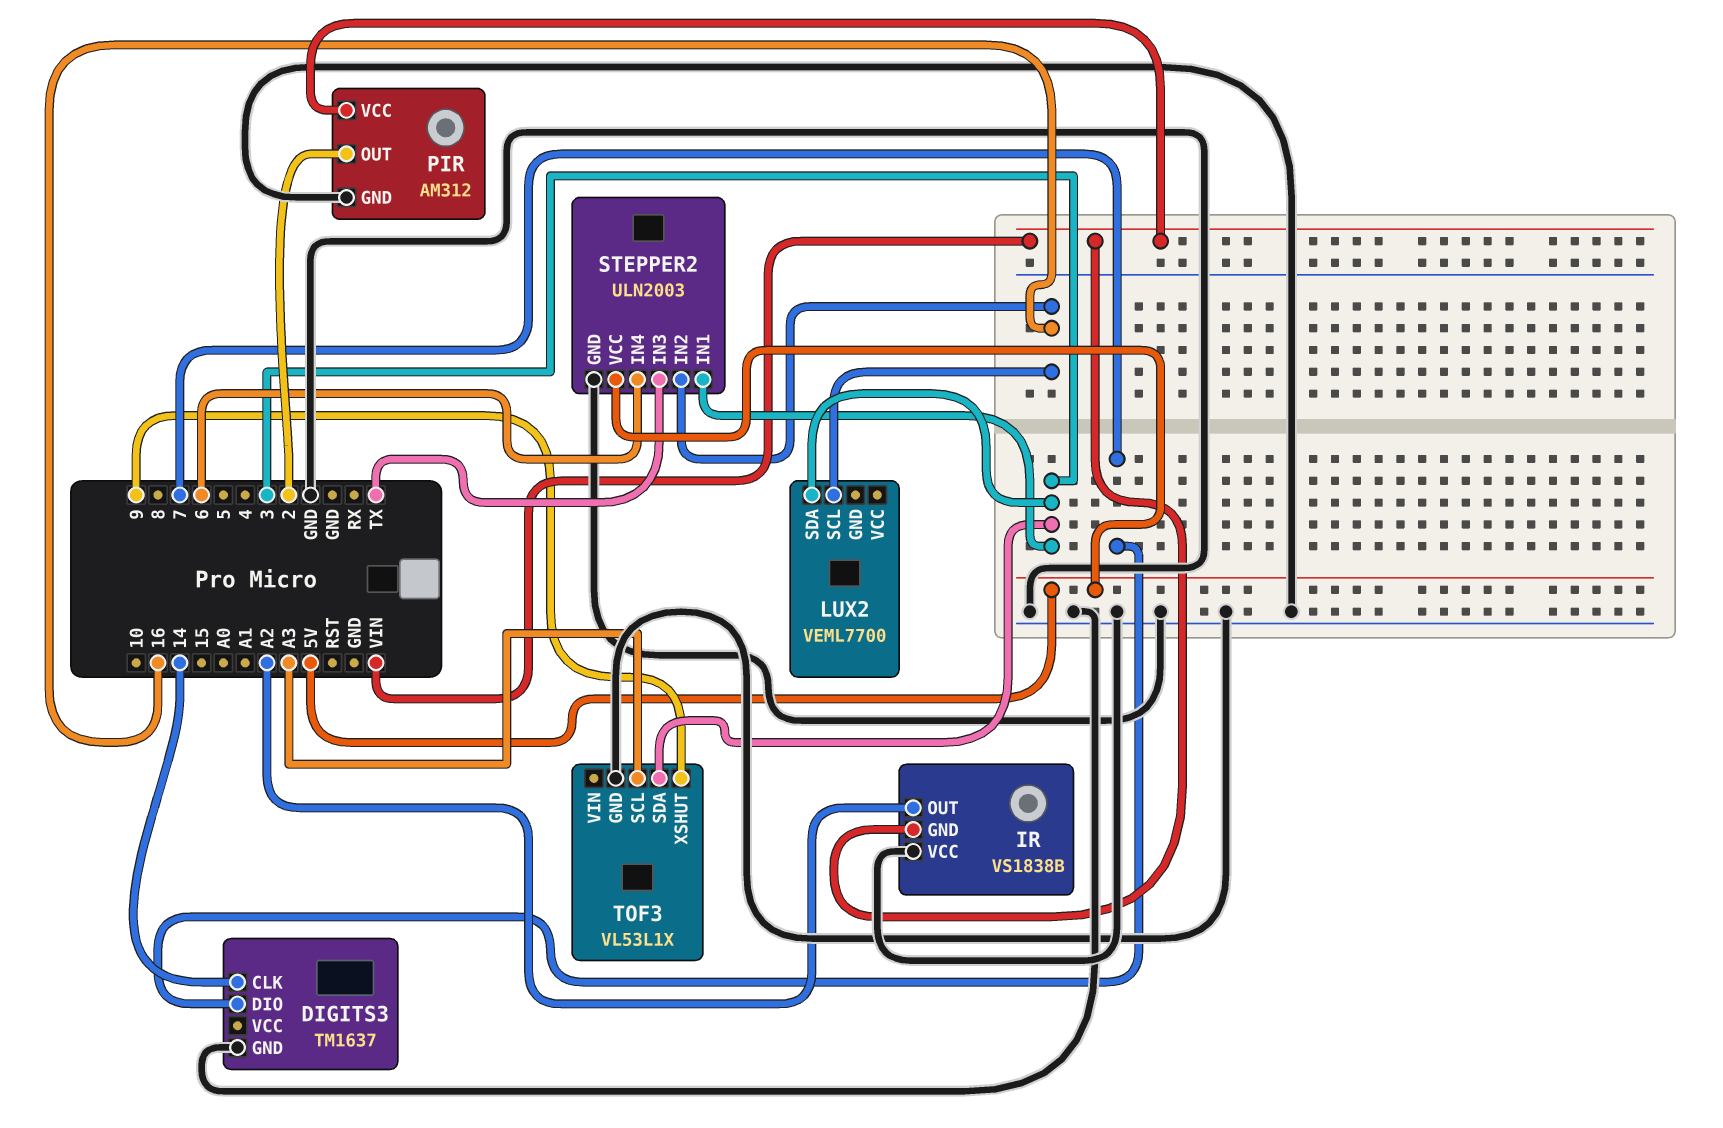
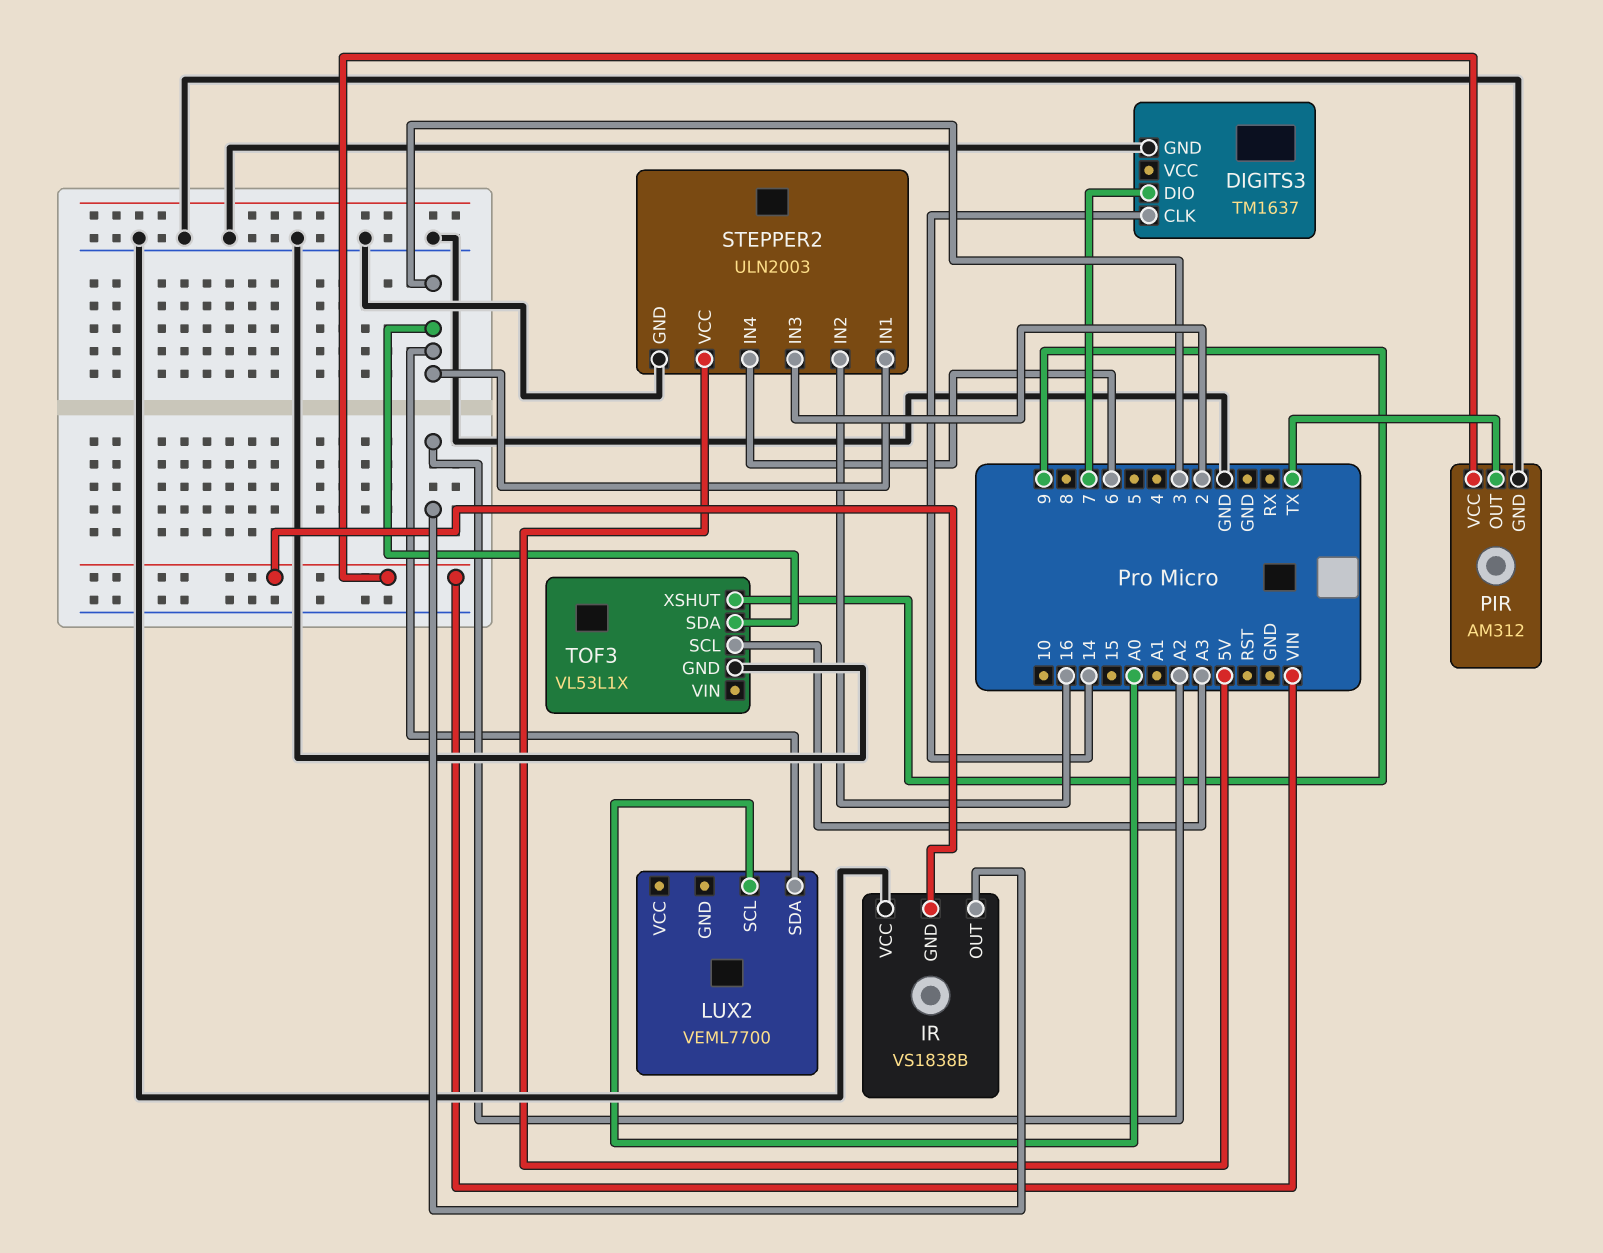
LUX2 pin SCL: 16 -> A0
PIR pin OUT: 2 -> TX
STEPPER2 pin IN3: TX -> 2

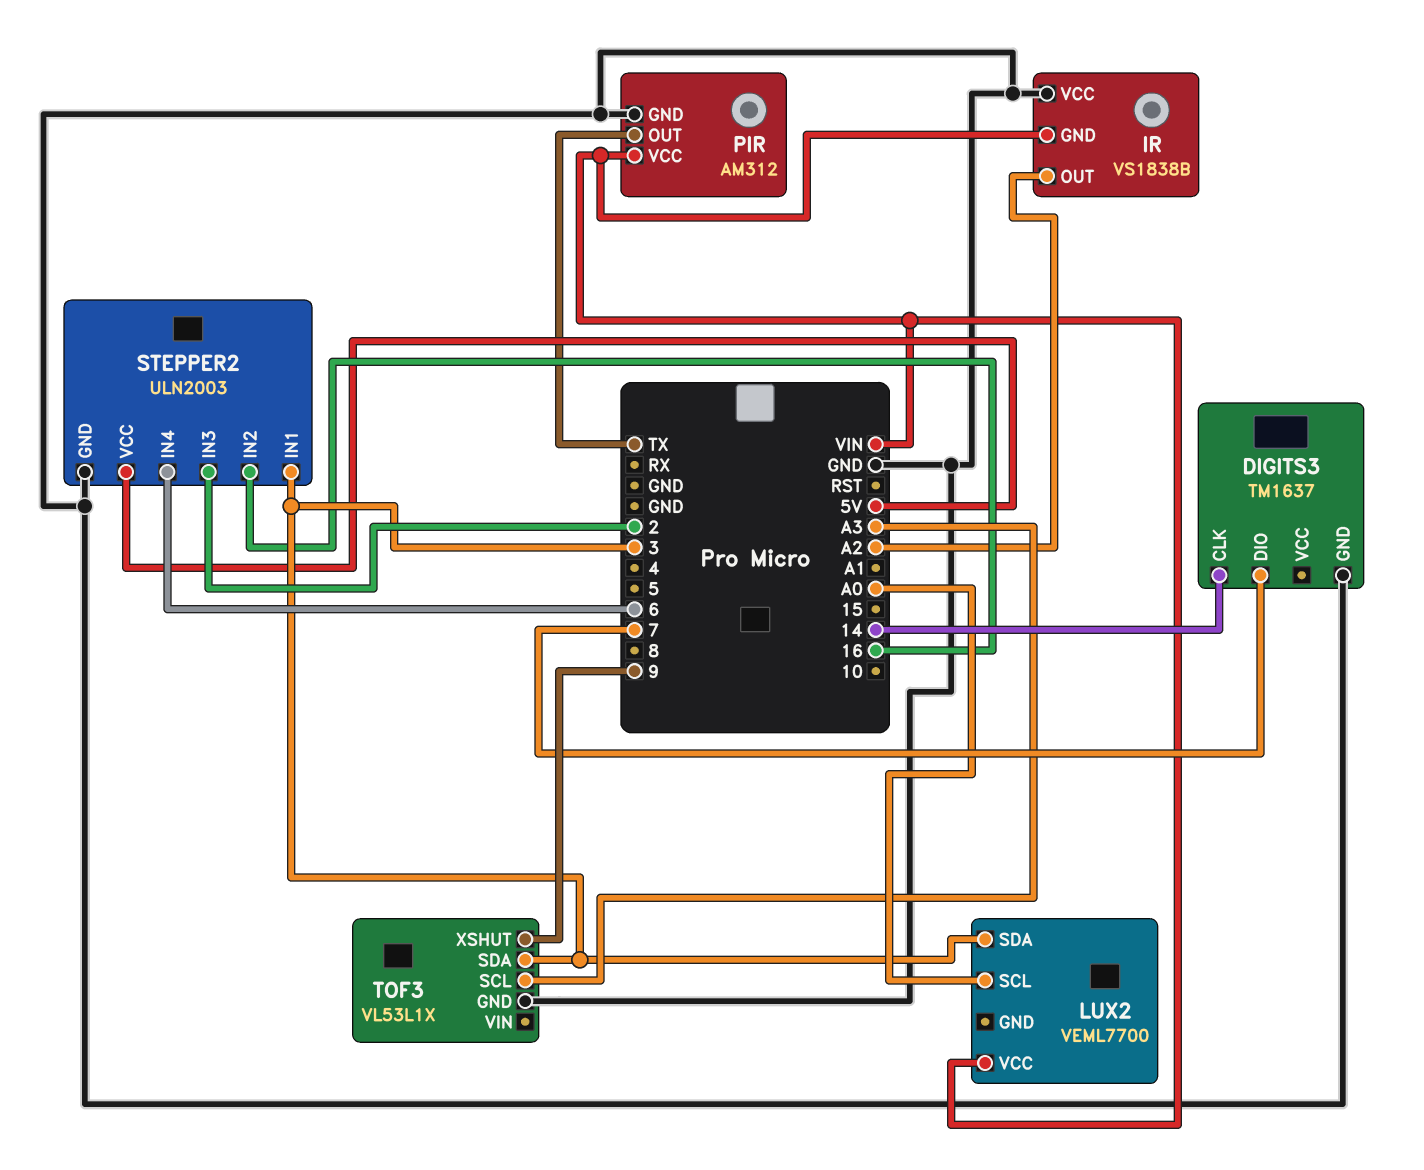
LUX2 pin VCC: none -> VIN

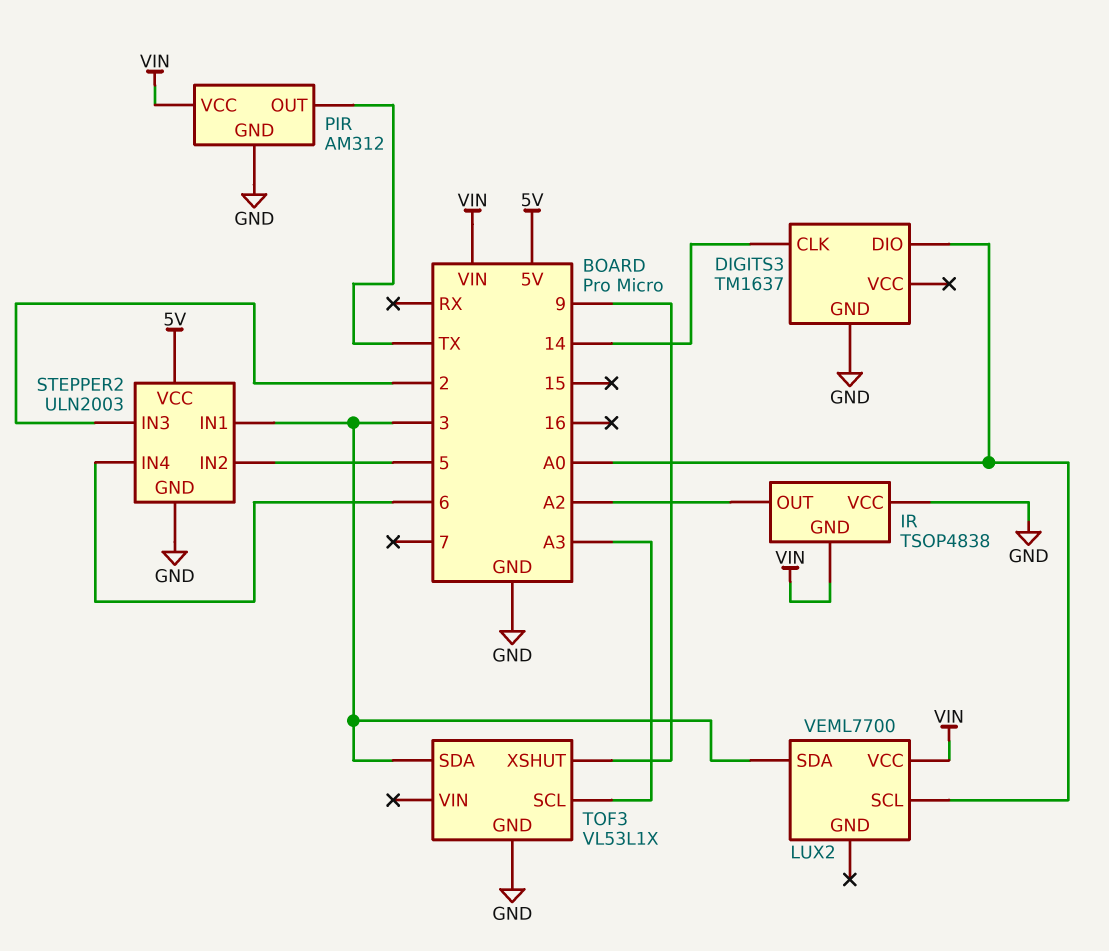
DIGITS3 pin DIO: 7 -> A0
IR: VS1838B -> TSOP4838
STEPPER2 pin IN2: 16 -> 5

